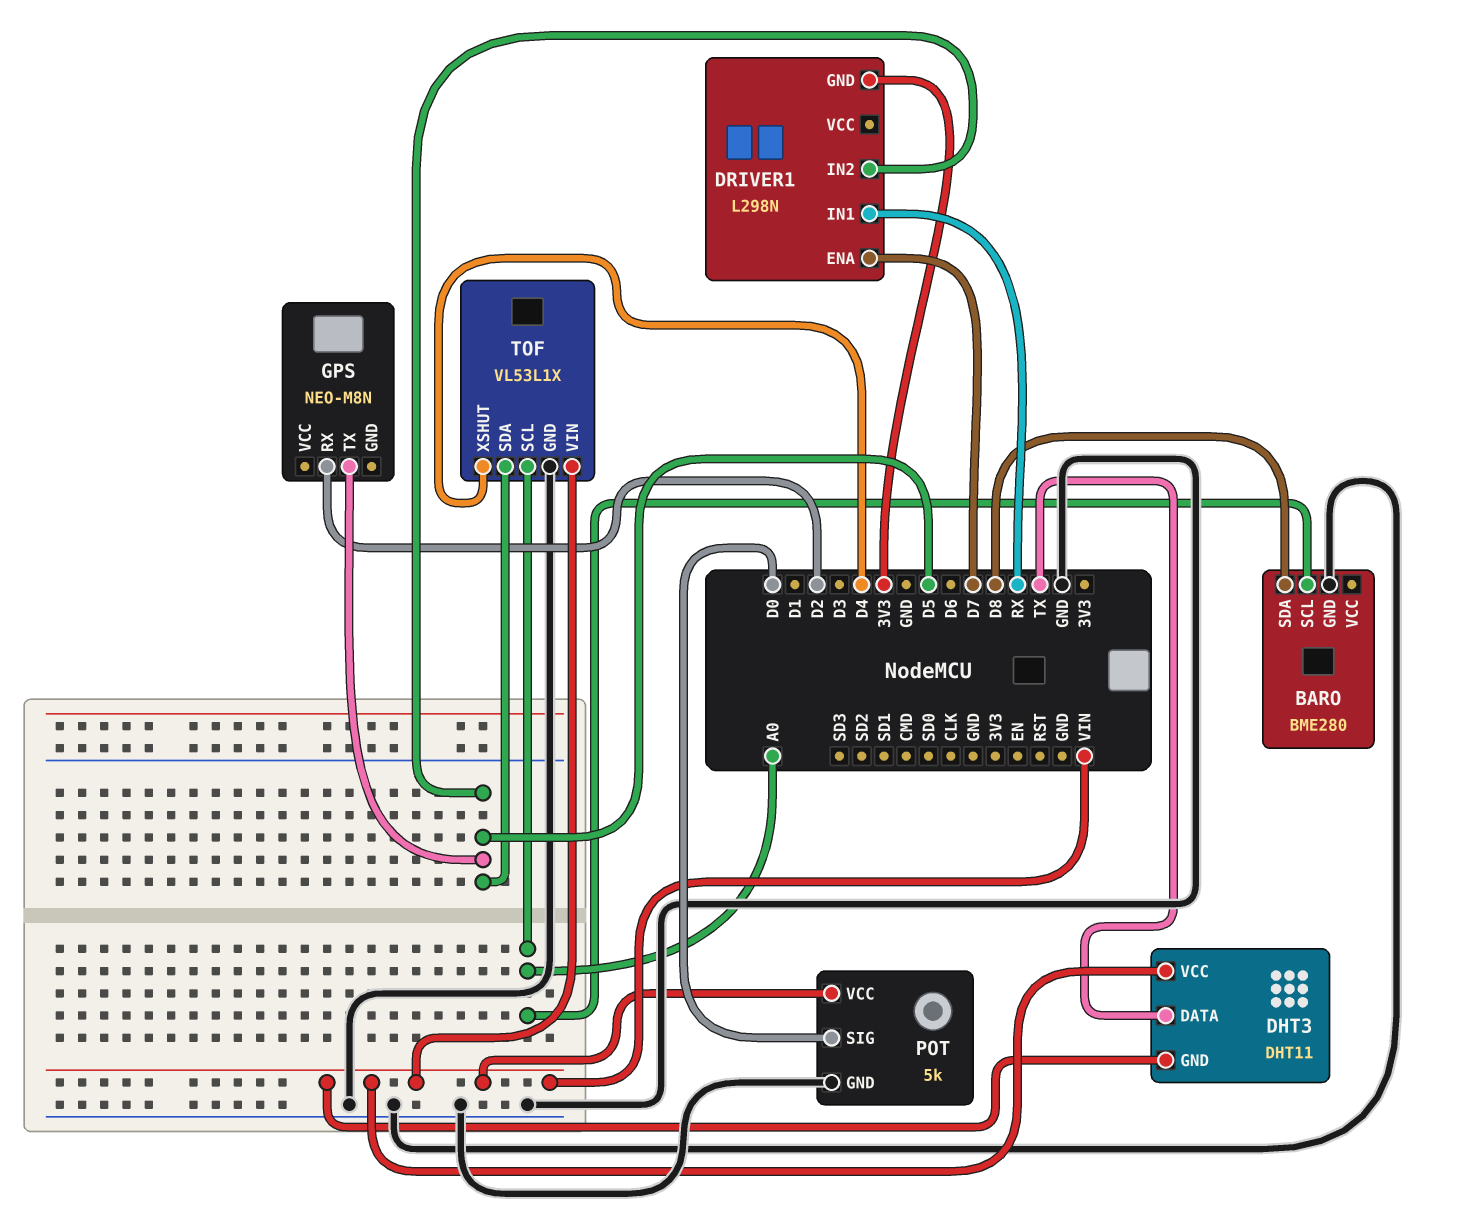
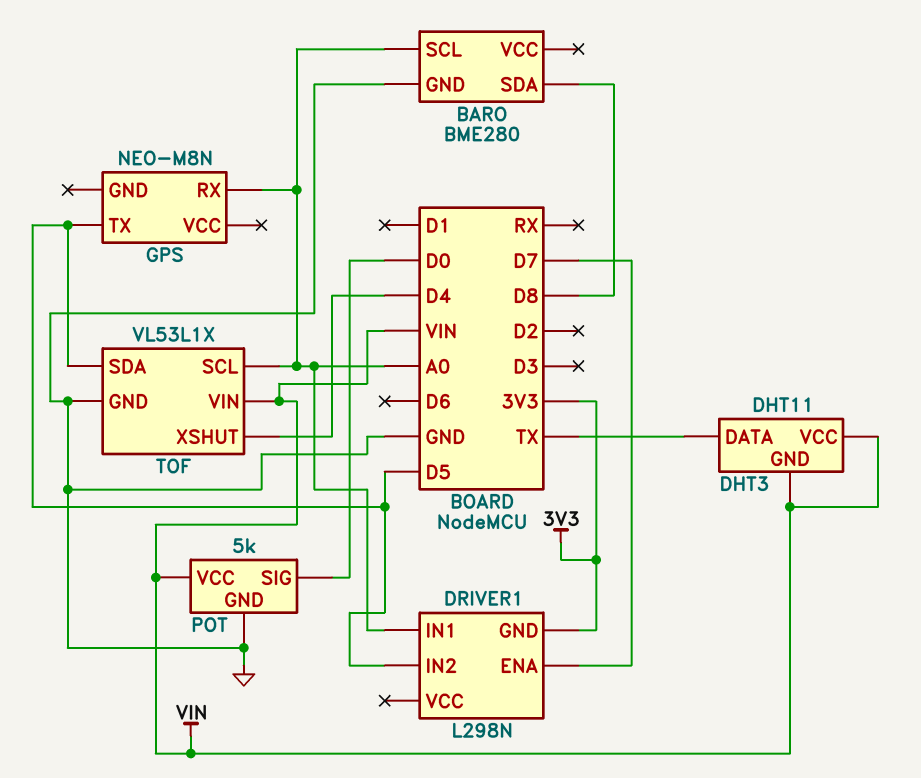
DRIVER1 pin IN1: RX -> A0
GPS pin RX: D2 -> A0

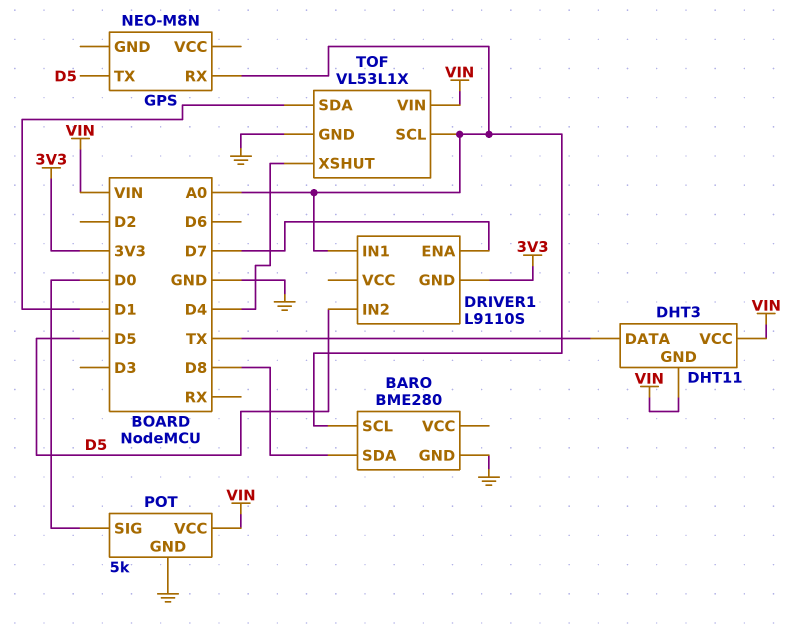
DRIVER1: L298N -> L9110S
TOF pin SDA: D5 -> D1

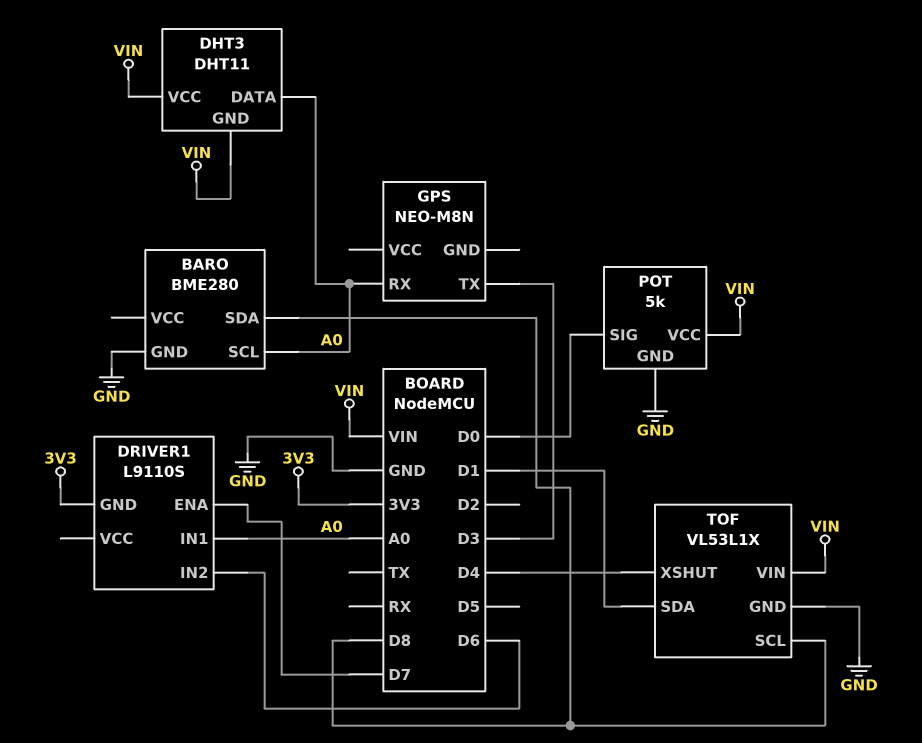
DHT3 pin DATA: TX -> A0
DRIVER1 pin IN2: D5 -> D6
GPS pin TX: D5 -> D3
TOF pin SCL: A0 -> D8

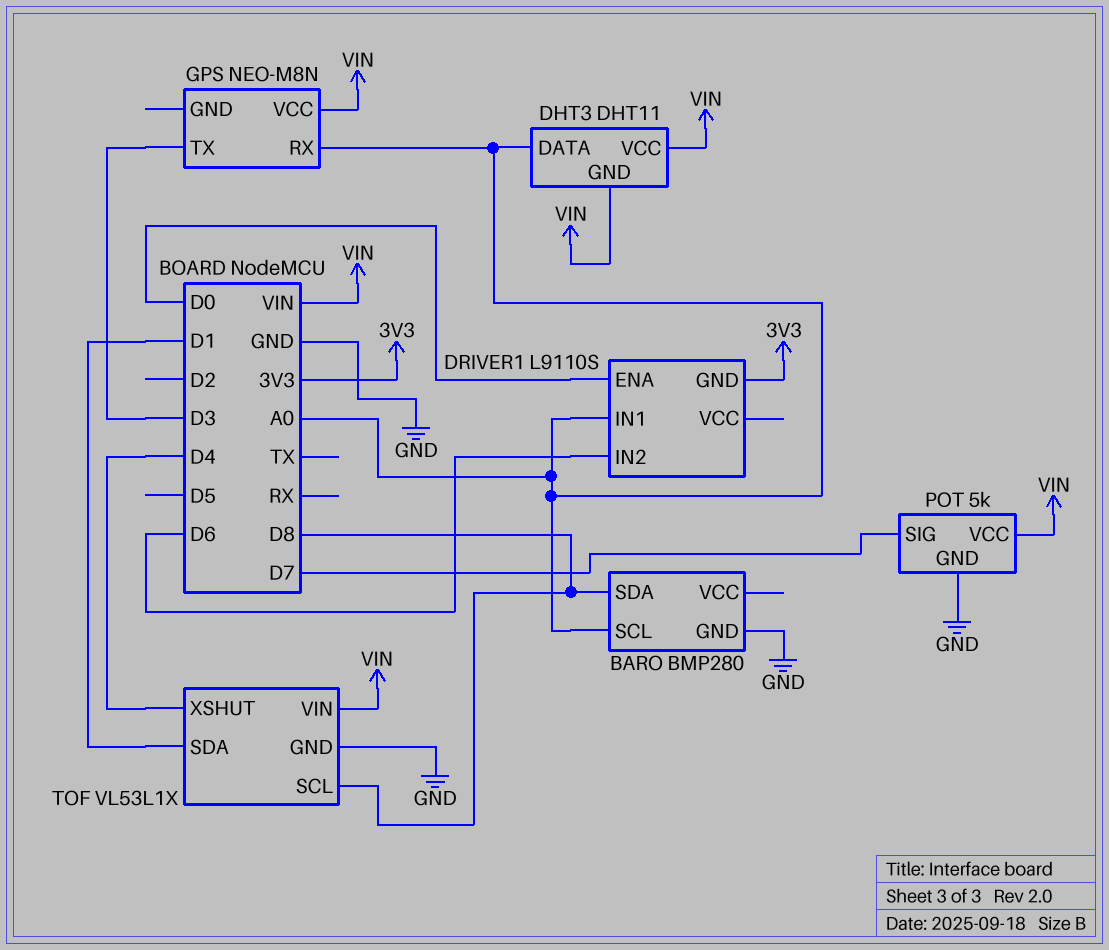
BARO: BME280 -> BMP280
DRIVER1 pin ENA: D7 -> D0
GPS pin VCC: none -> VIN
POT pin SIG: D0 -> D7

